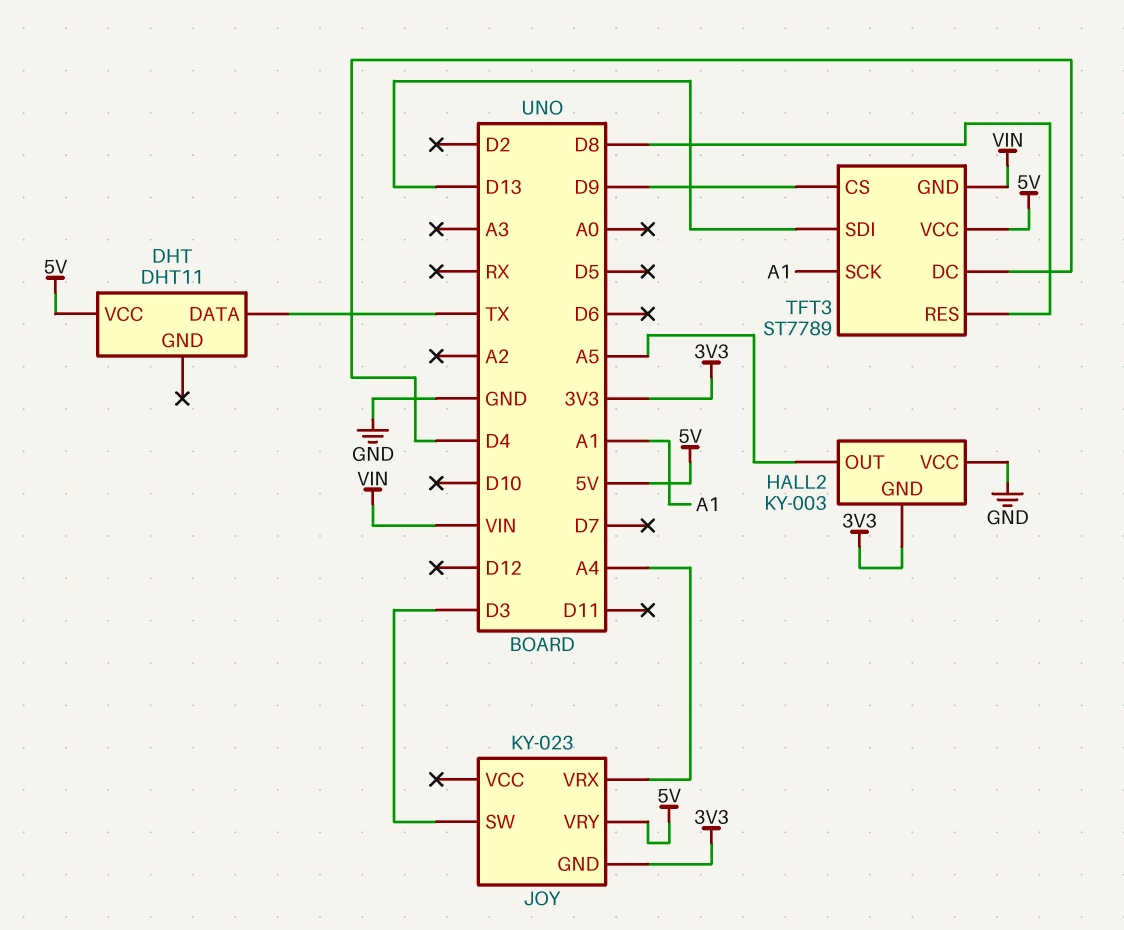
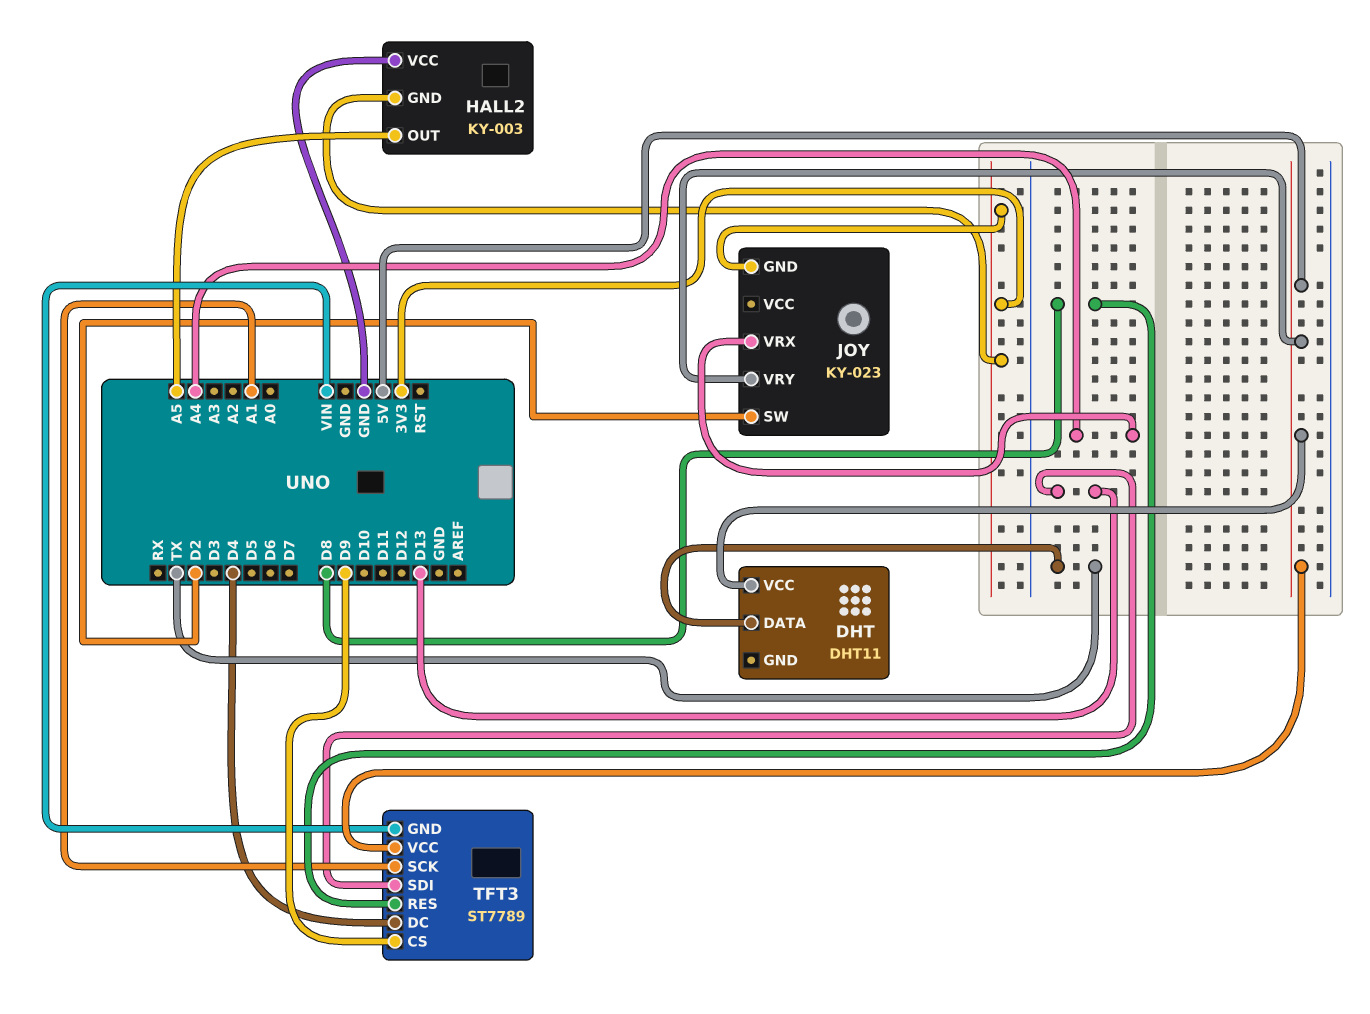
JOY pin SW: D3 -> D2

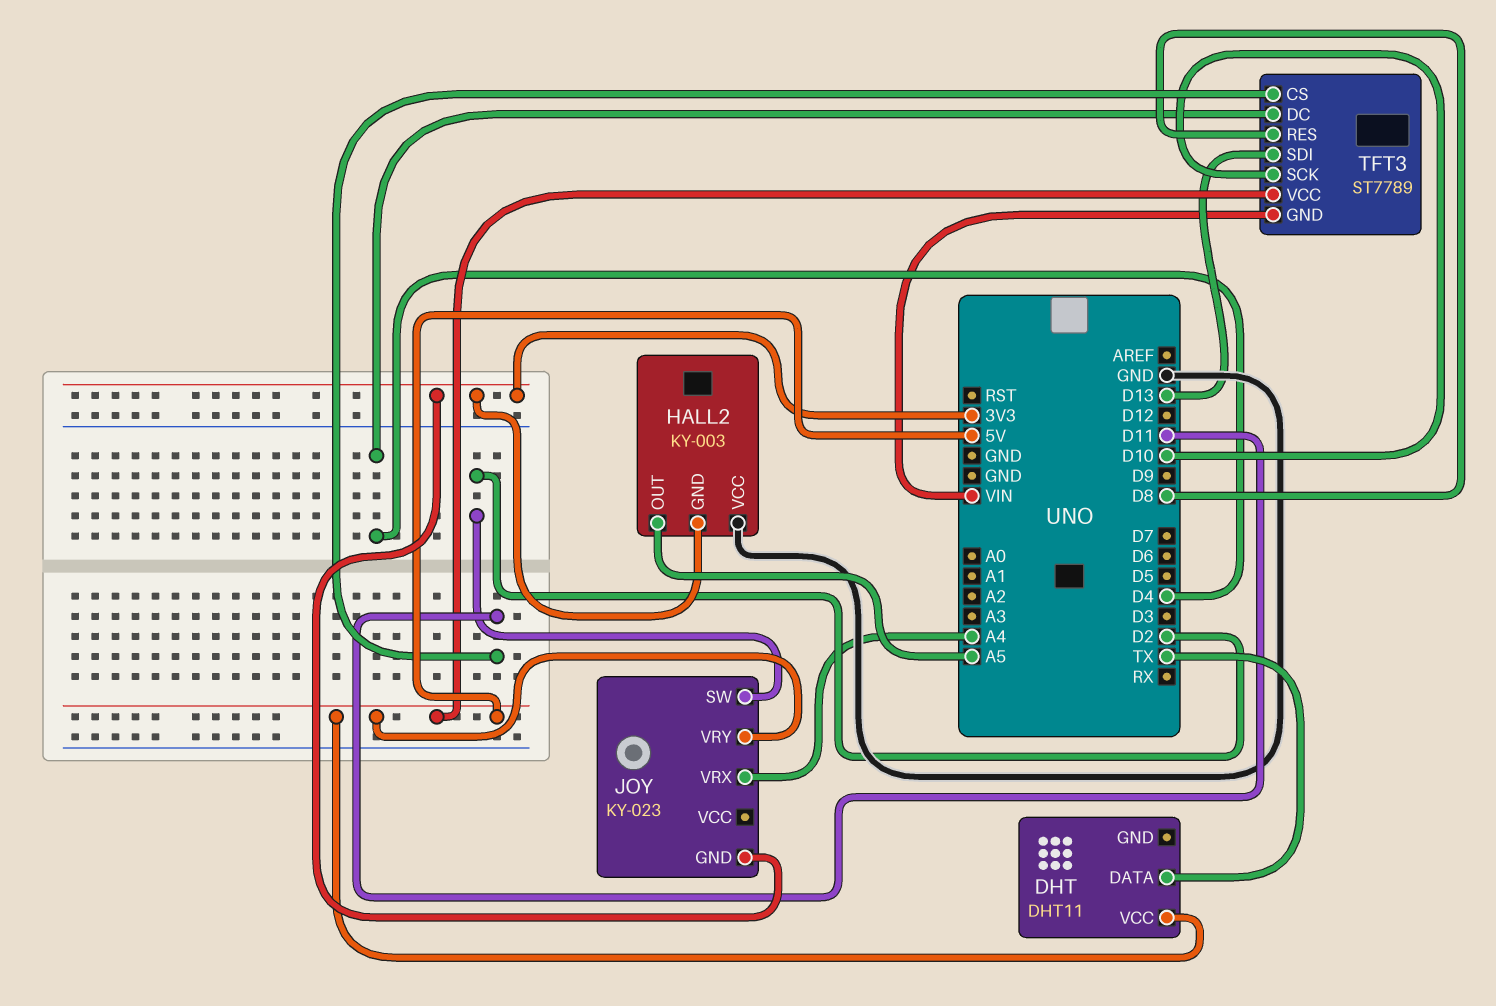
TFT3 pin CS: D9 -> D11
TFT3 pin SCK: A1 -> D10

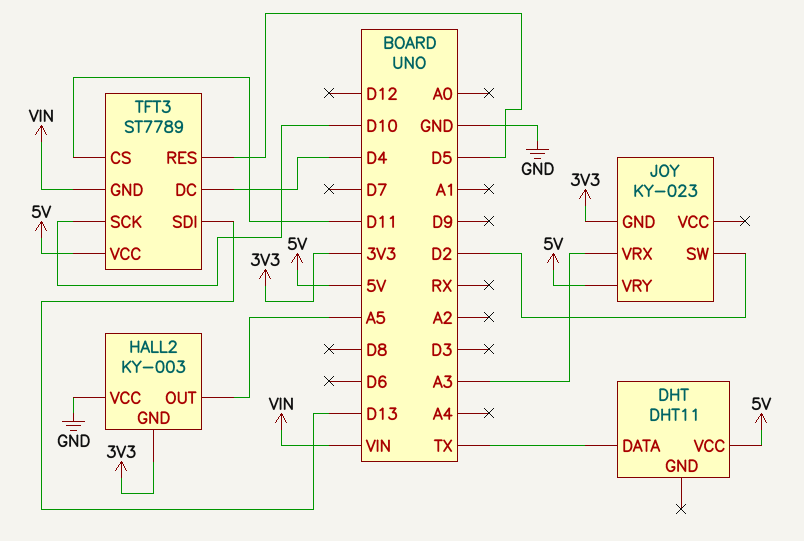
JOY pin VRX: A4 -> A3
TFT3 pin RES: D8 -> D5

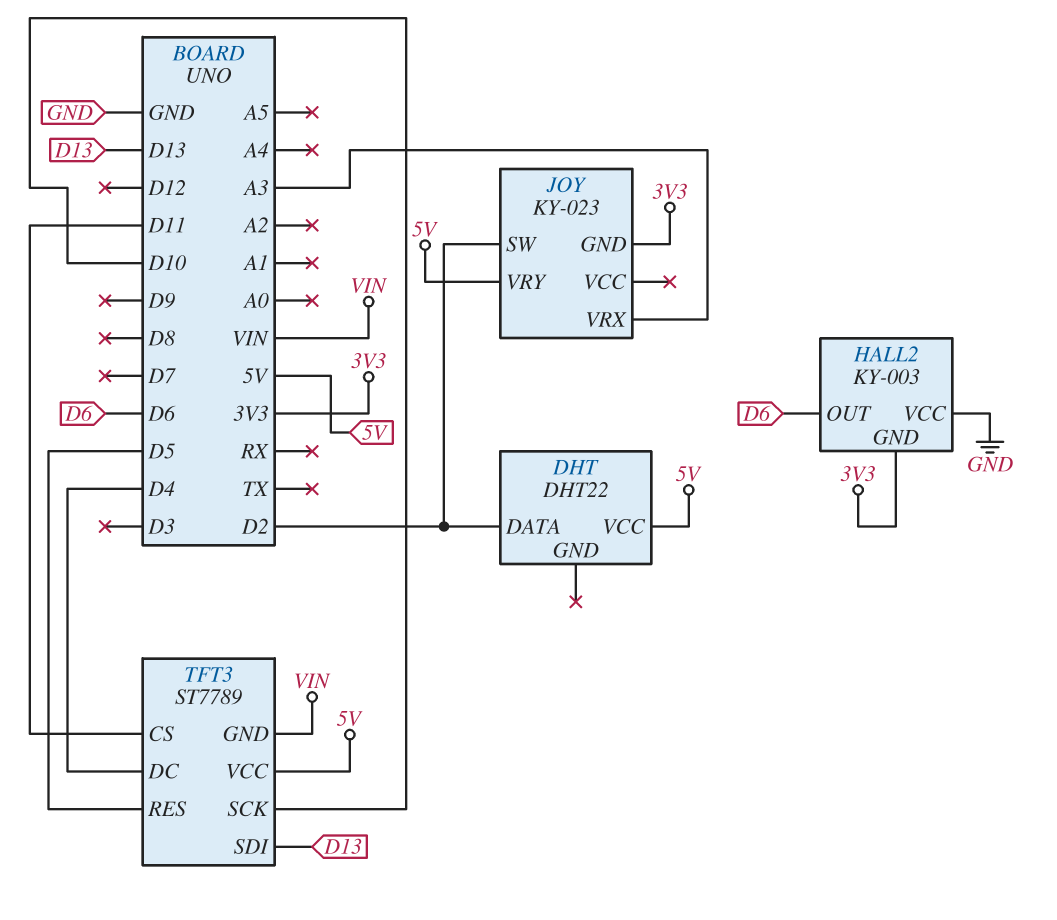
DHT: DHT11 -> DHT22
DHT pin DATA: TX -> D2
HALL2 pin OUT: A5 -> D6

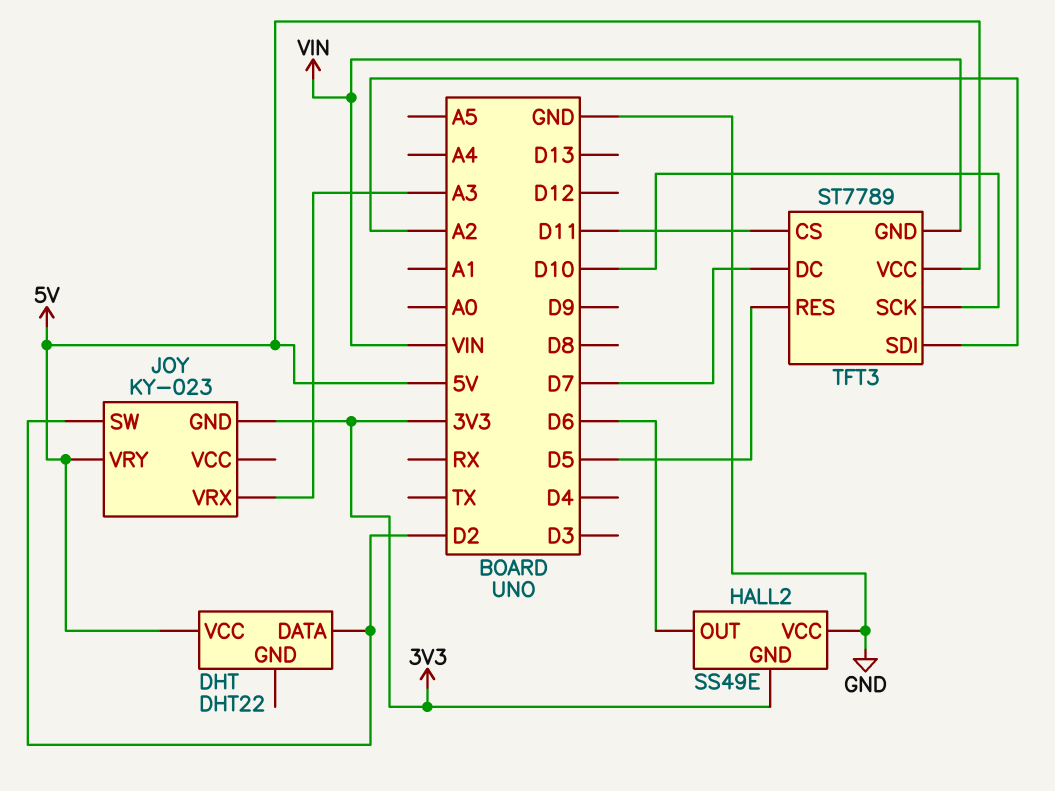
HALL2: KY-003 -> SS49E
TFT3 pin DC: D4 -> D7
TFT3 pin SDI: D13 -> A2

